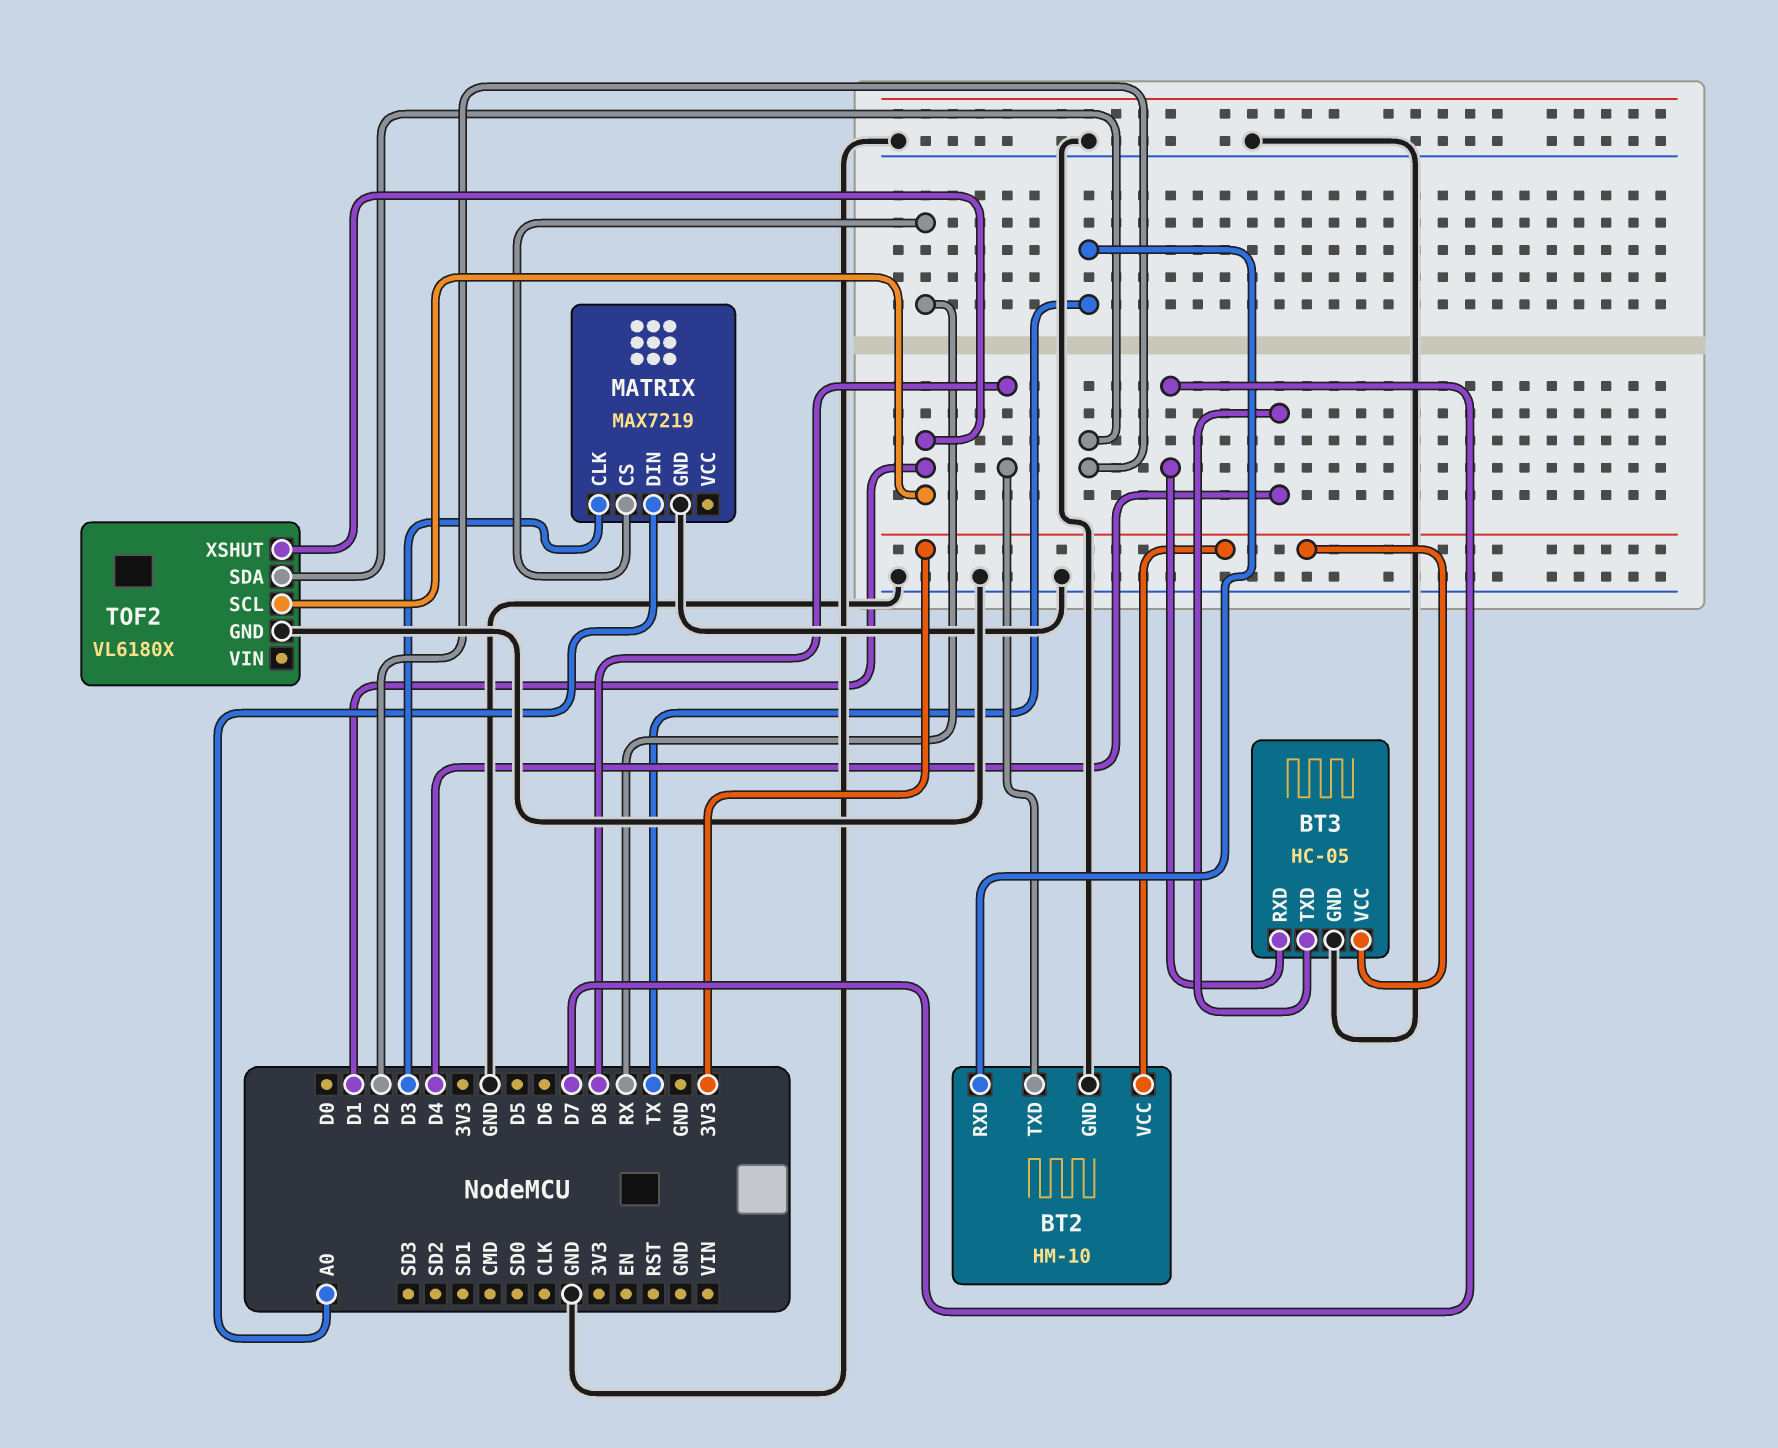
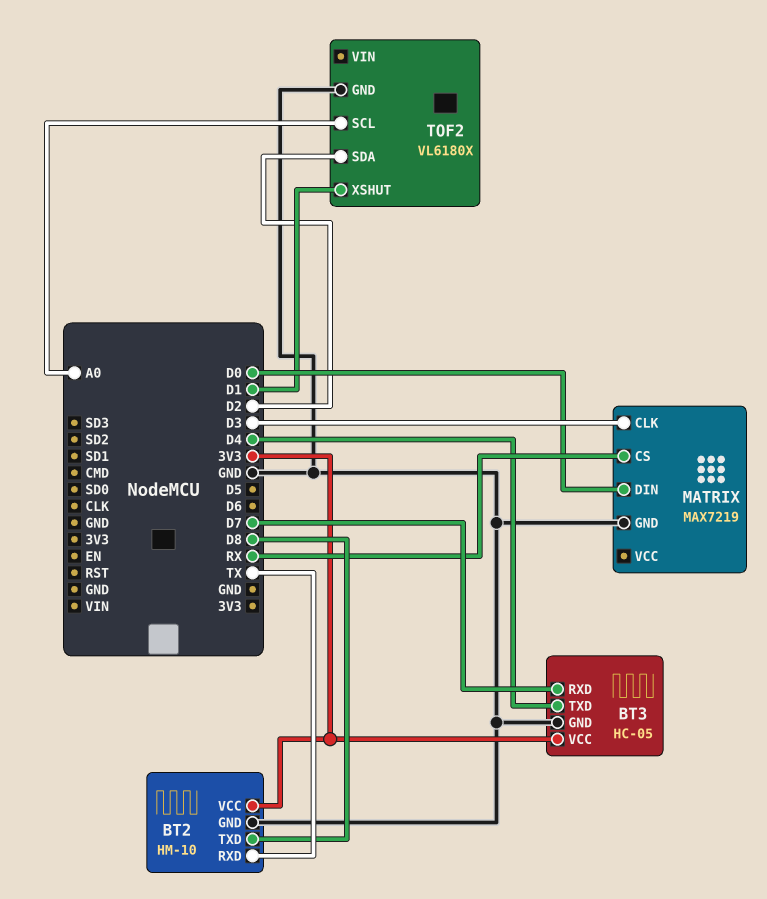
MATRIX pin DIN: A0 -> D0
TOF2 pin SCL: D1 -> A0

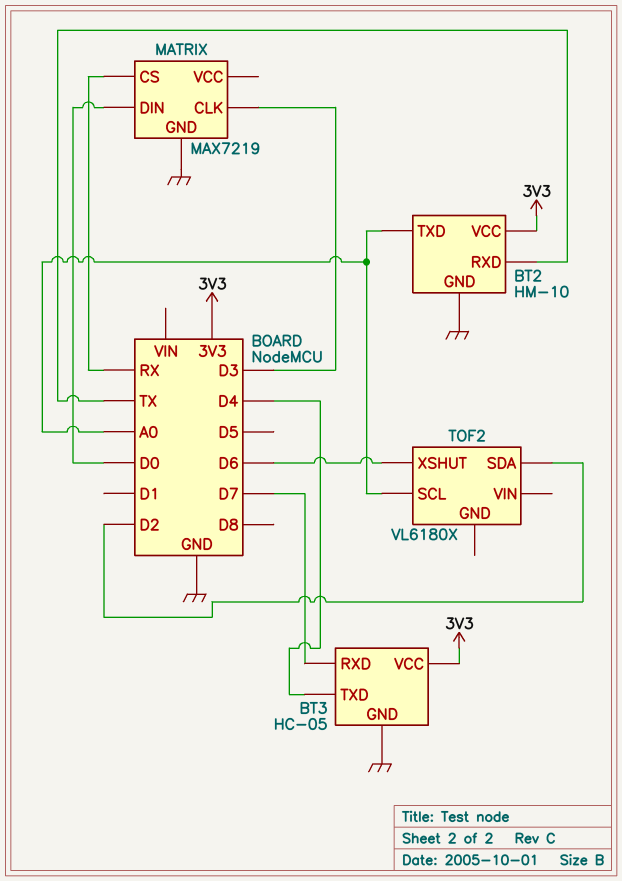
BT2 pin TXD: D8 -> A0
TOF2 pin GND: GND -> none
TOF2 pin XSHUT: D1 -> D6

